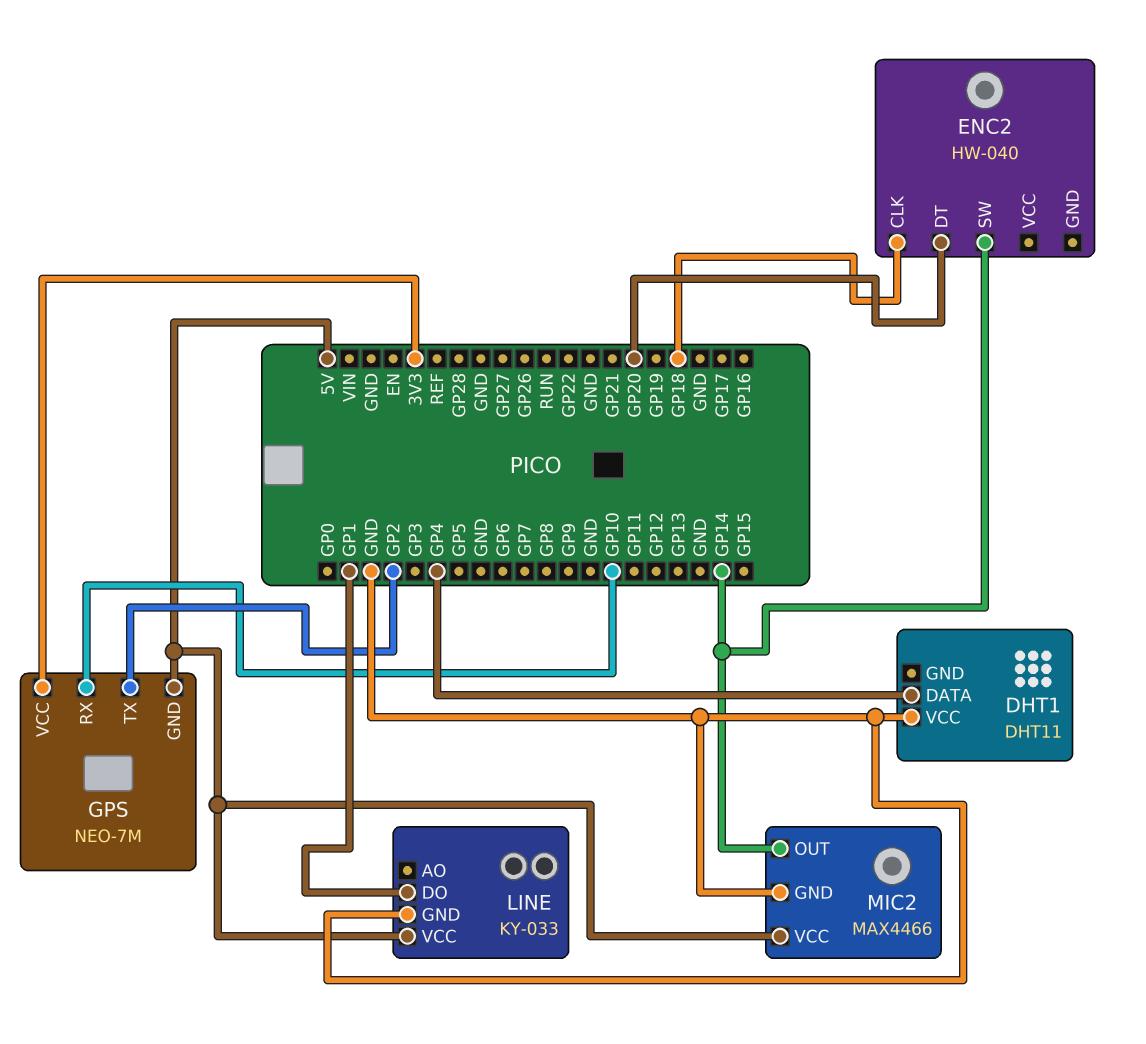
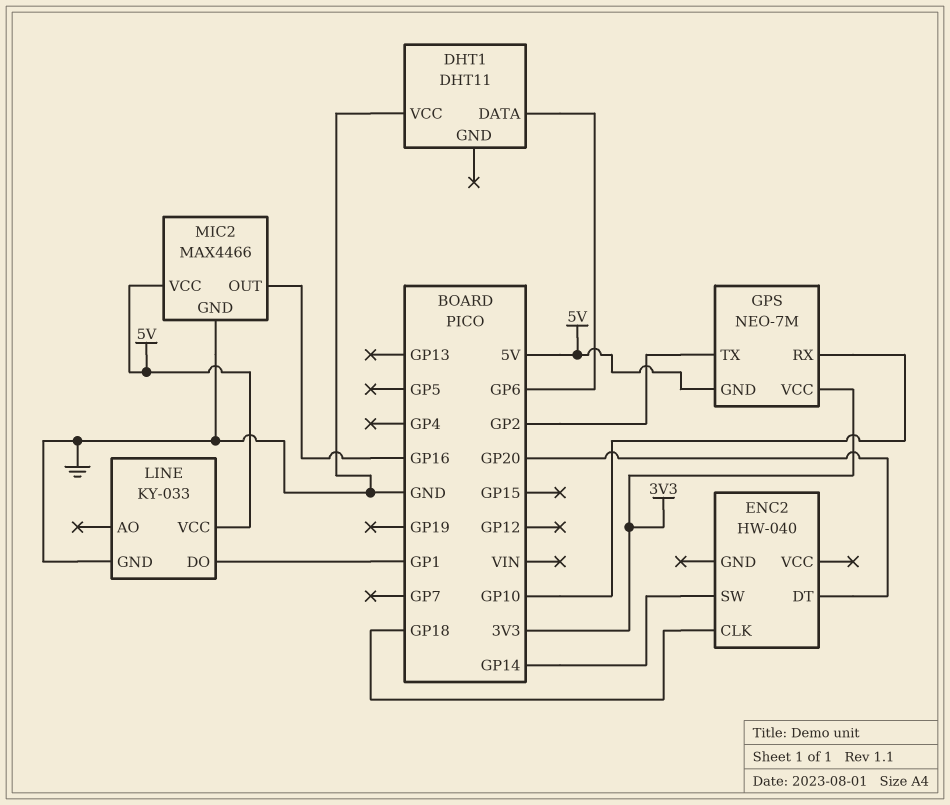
DHT1 pin DATA: GP4 -> GP6
MIC2 pin OUT: GP14 -> GP16

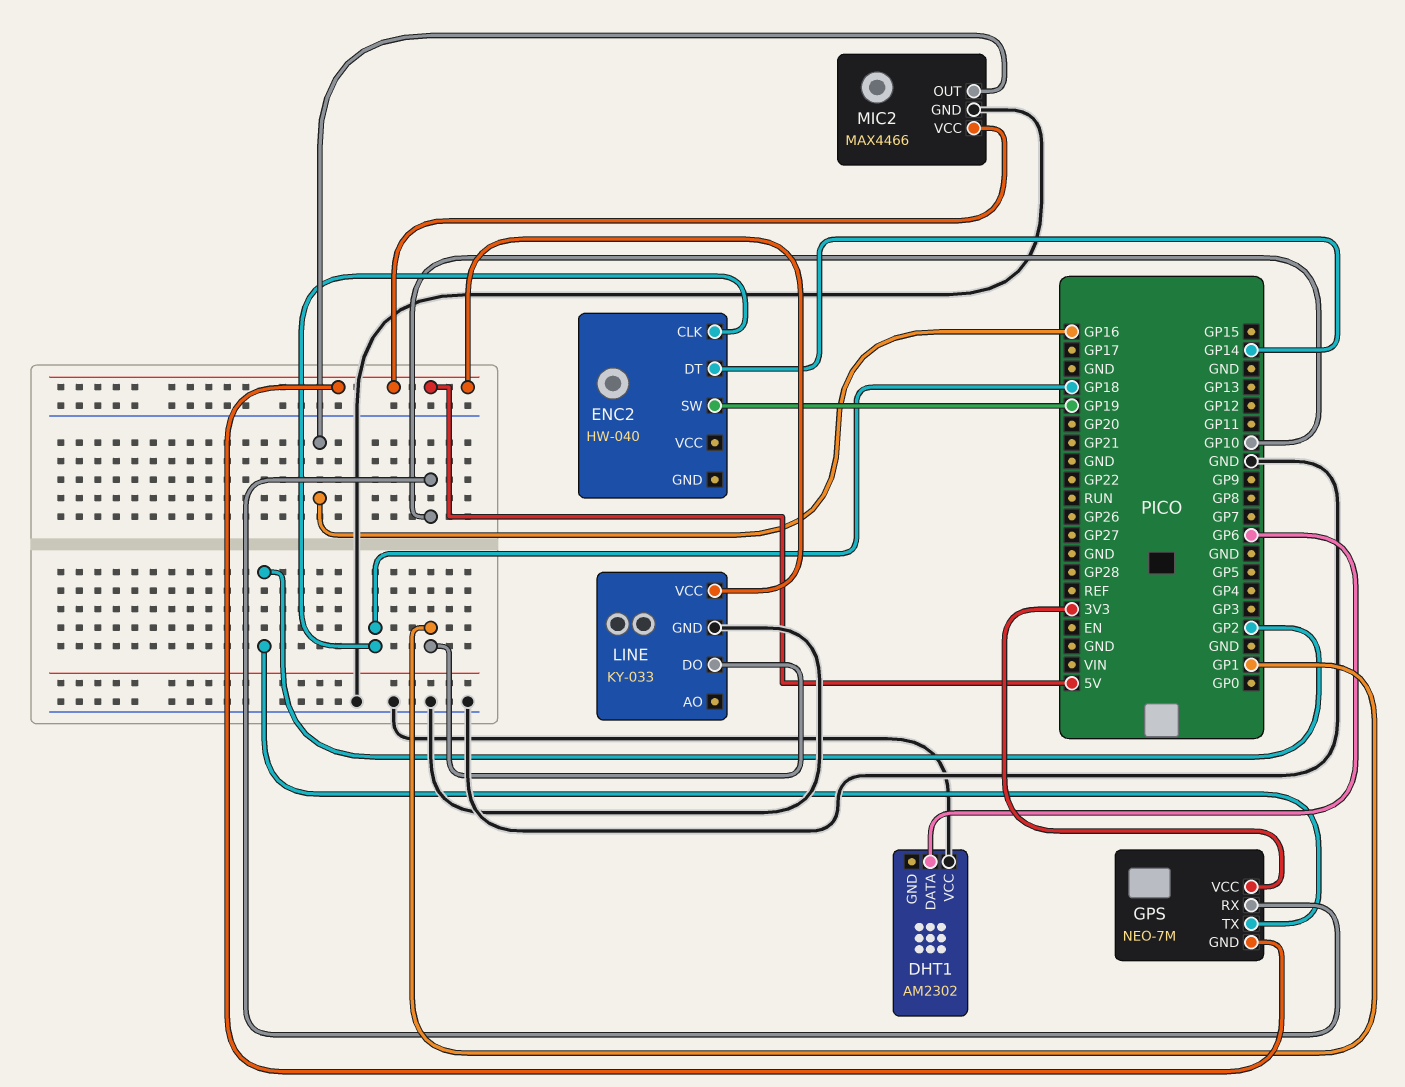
DHT1: DHT11 -> AM2302
ENC2 pin DT: GP20 -> GP14
ENC2 pin SW: GP14 -> GP19

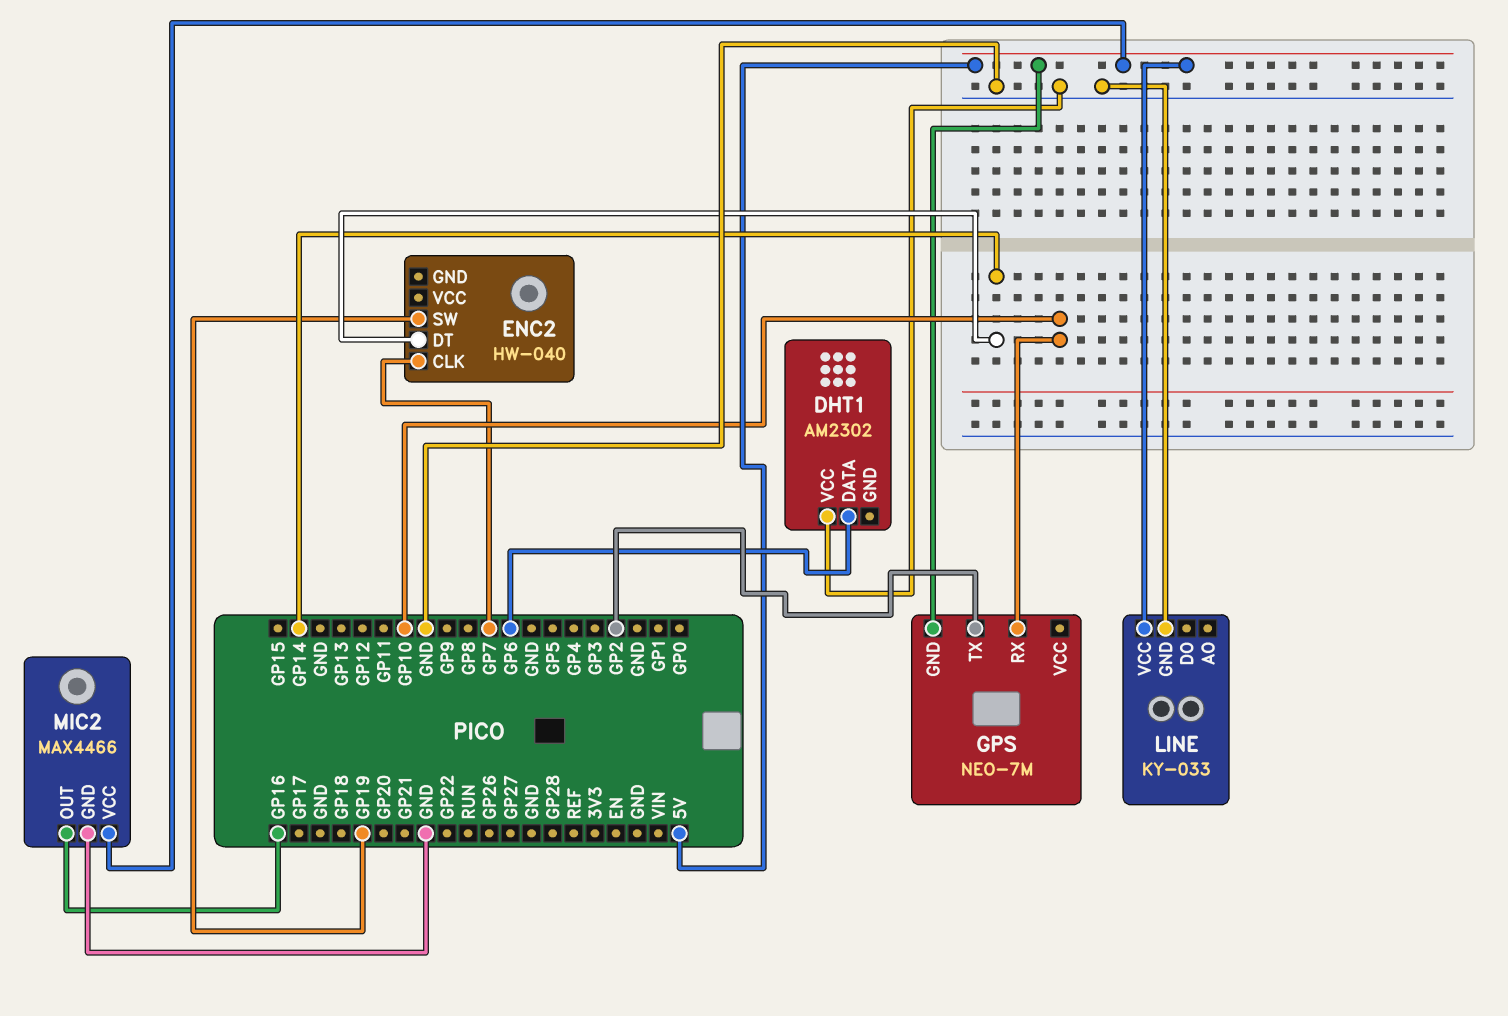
ENC2 pin CLK: GP18 -> GP7
GPS pin VCC: 3V3 -> none
LINE pin DO: GP1 -> none

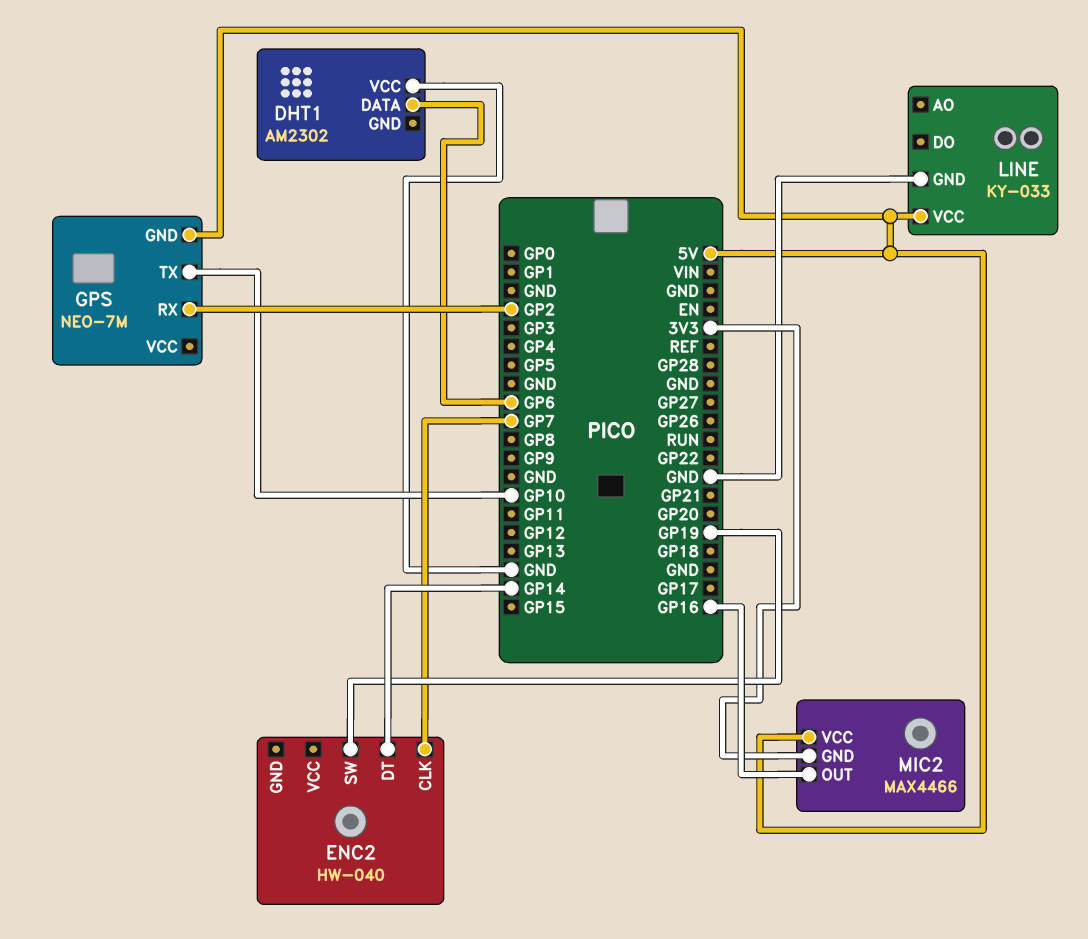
GPS pin RX: GP10 -> GP2
GPS pin TX: GP2 -> GP10
MIC2 pin GND: GND -> 3V3

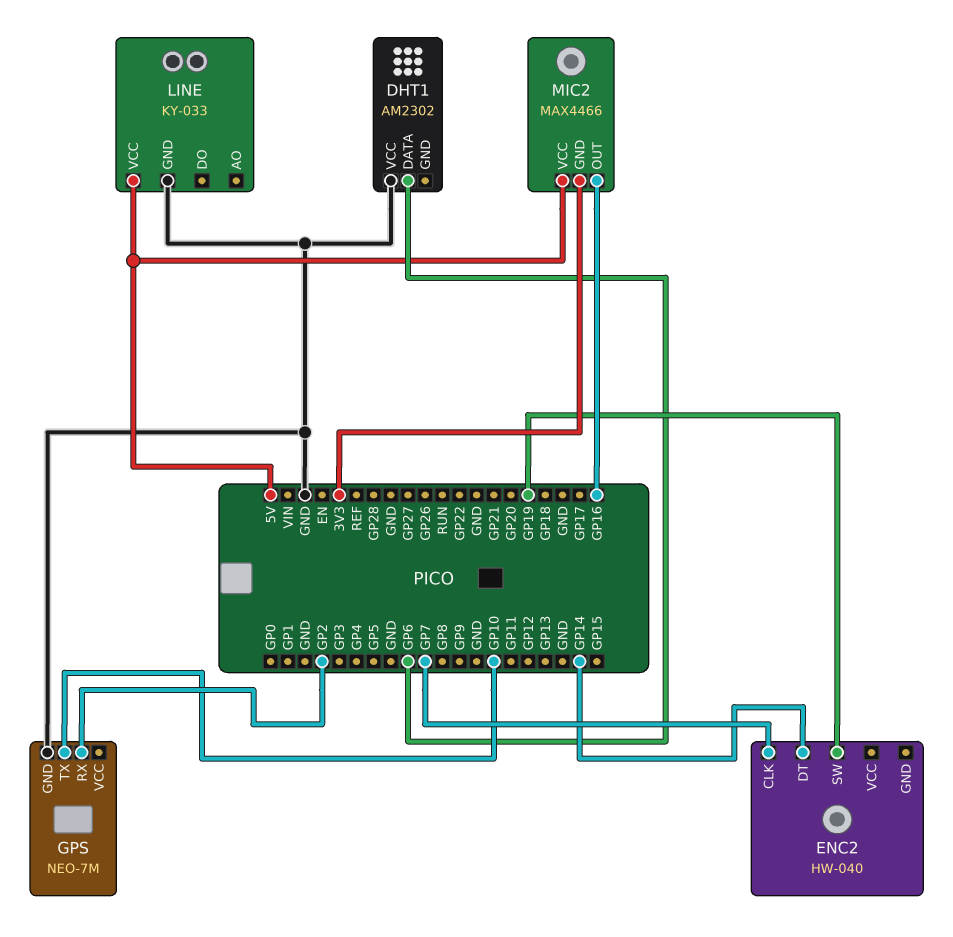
GPS pin GND: 5V -> GND

